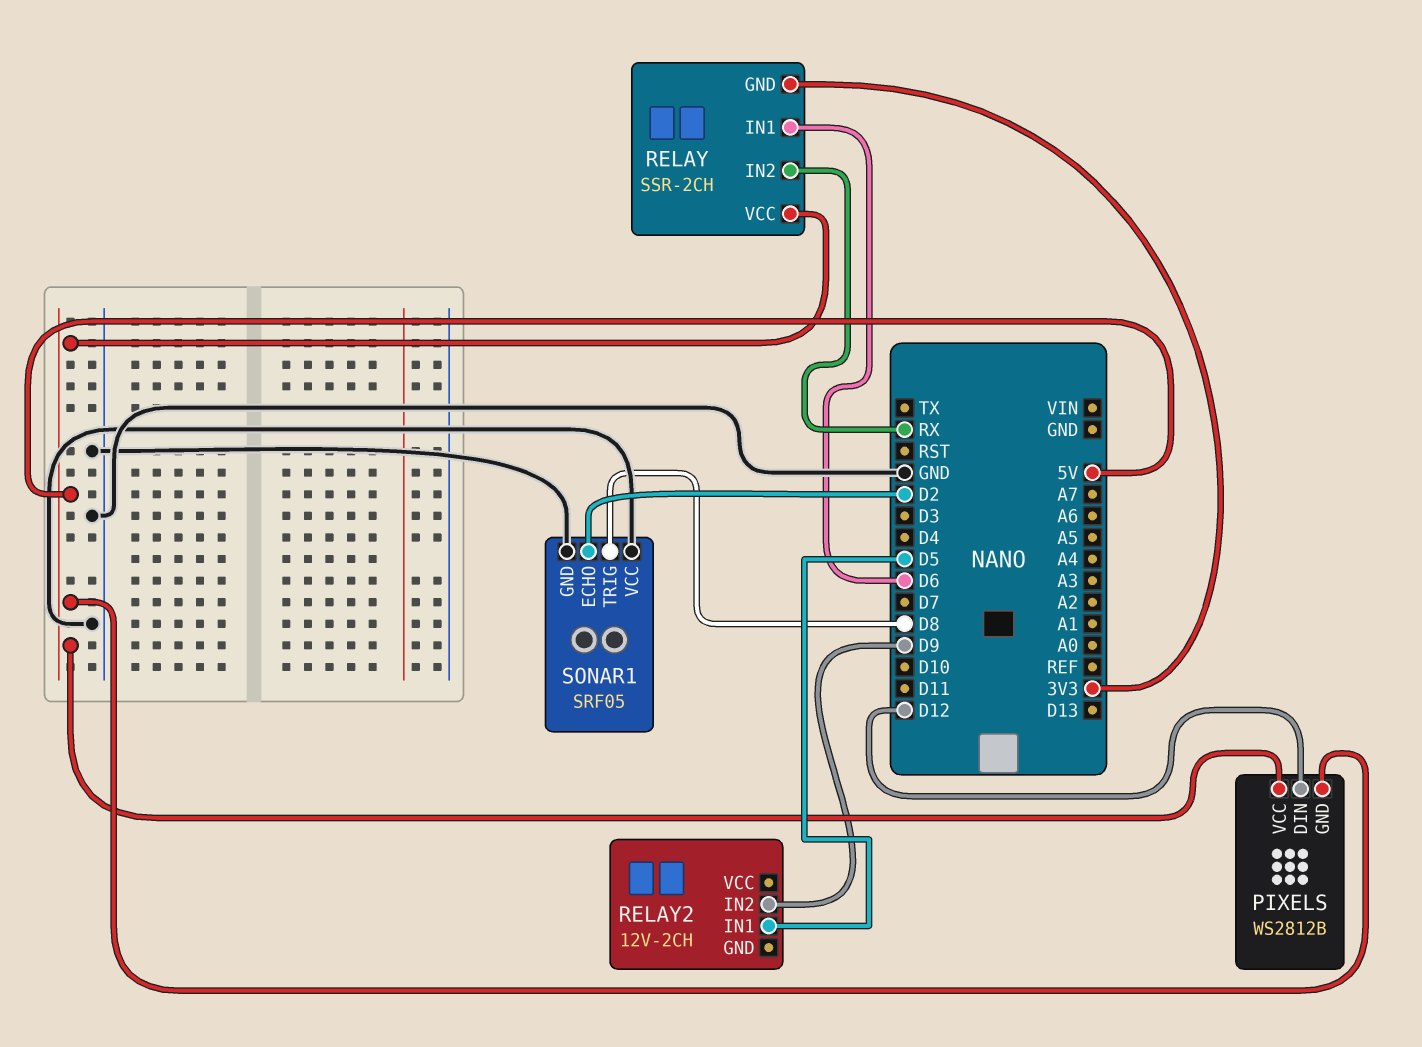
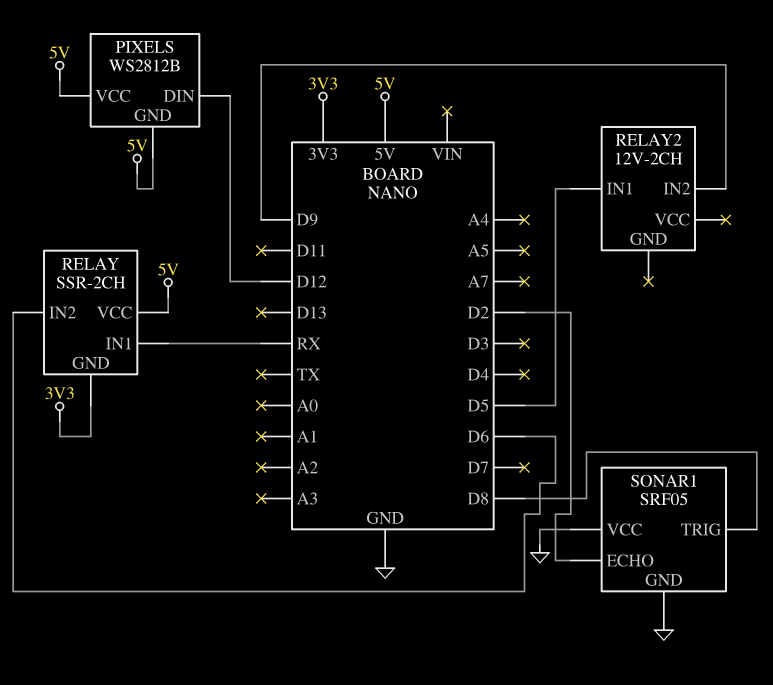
RELAY pin IN1: D6 -> RX
RELAY pin IN2: RX -> D6

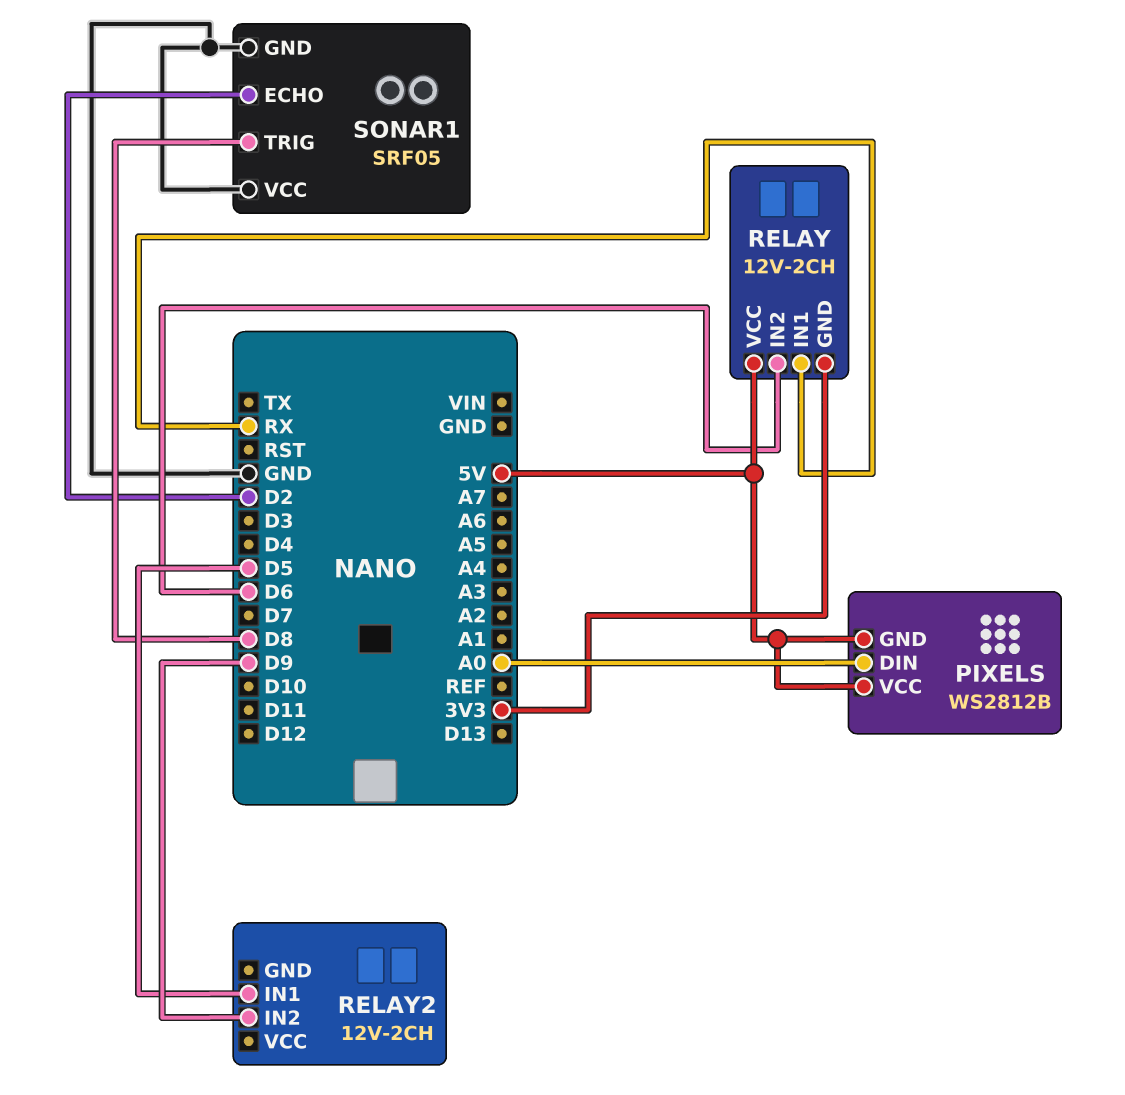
PIXELS pin DIN: D12 -> A0
RELAY: SSR-2CH -> 12V-2CH

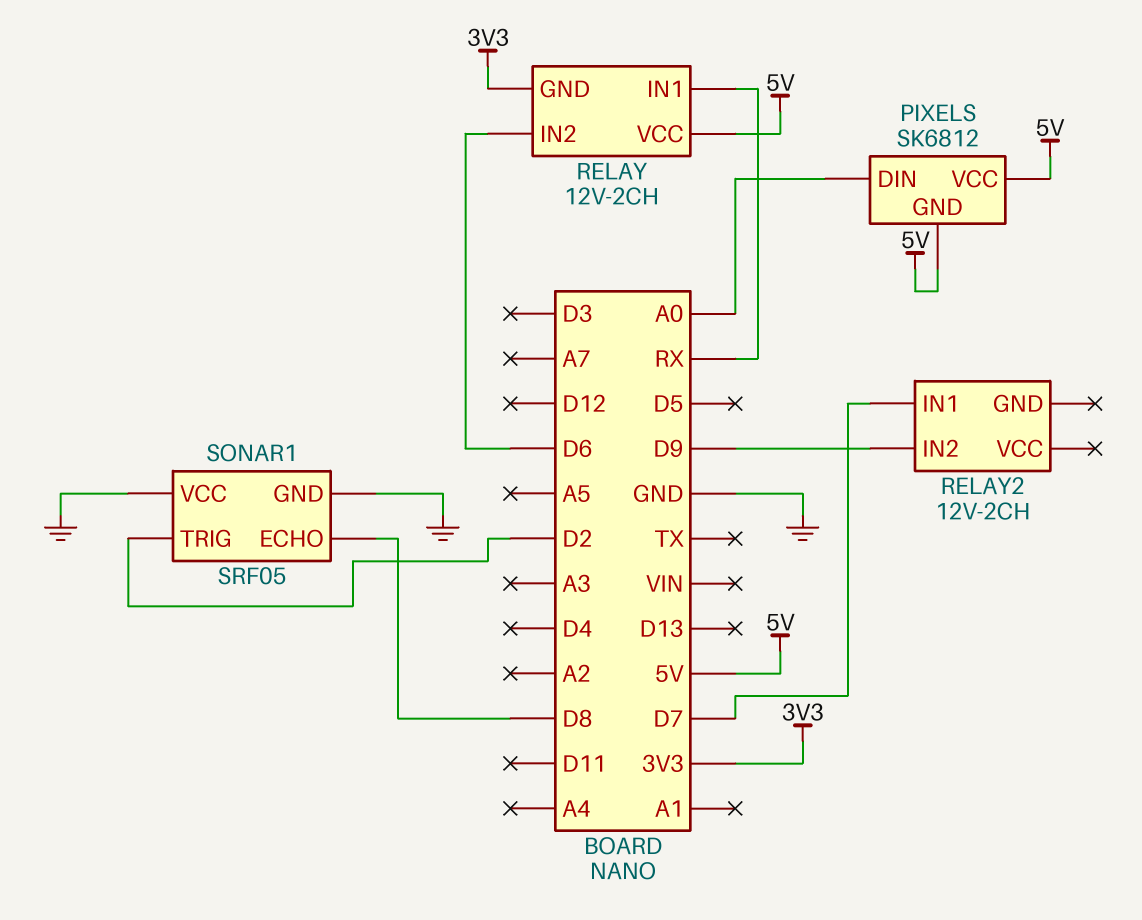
PIXELS: WS2812B -> SK6812
RELAY2 pin IN1: D5 -> D7
SONAR1 pin ECHO: D2 -> D8
SONAR1 pin TRIG: D8 -> D2

